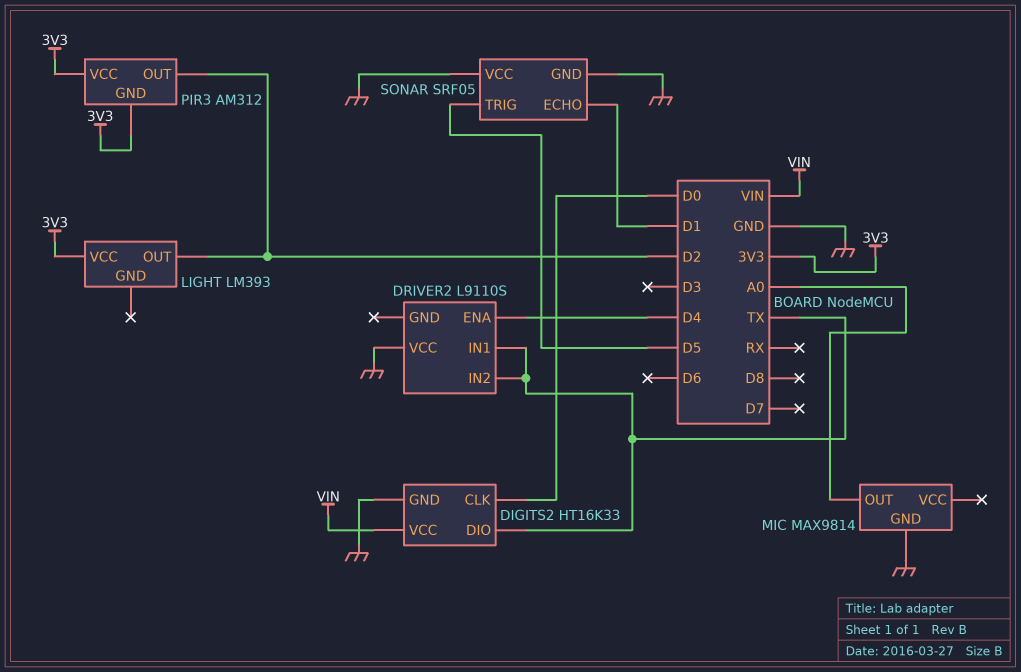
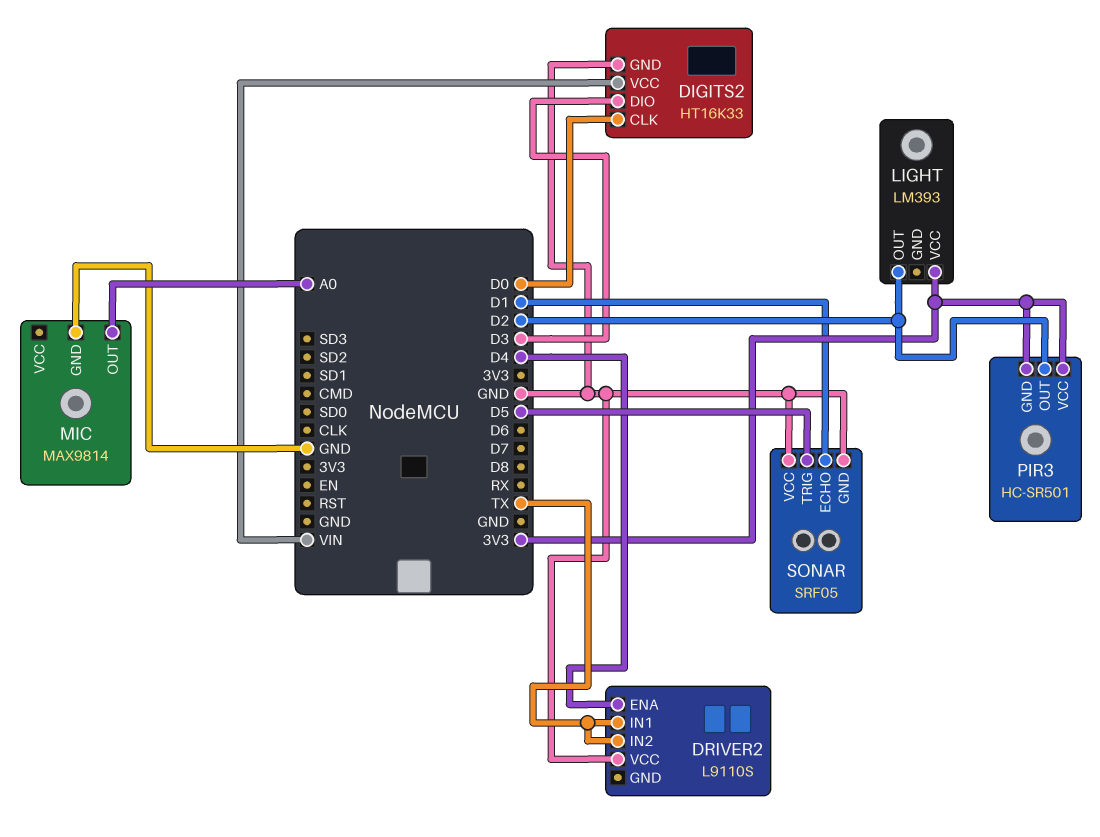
DIGITS2 pin DIO: TX -> D3
PIR3: AM312 -> HC-SR501

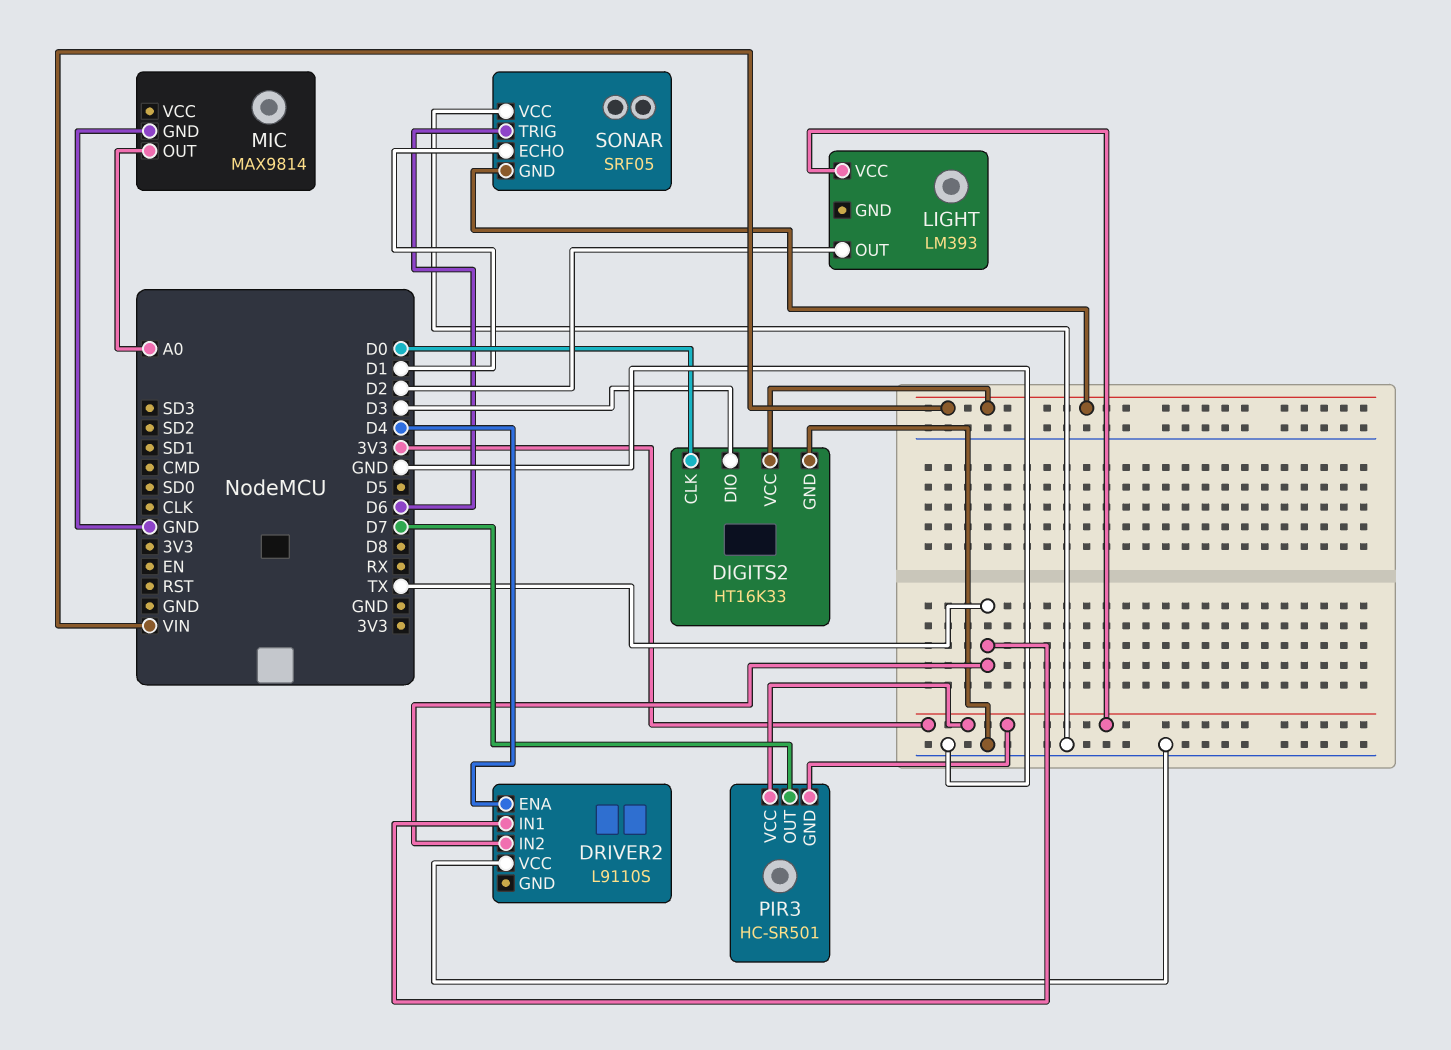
PIR3 pin OUT: D2 -> D7
SONAR pin GND: GND -> VIN
SONAR pin TRIG: D5 -> D6

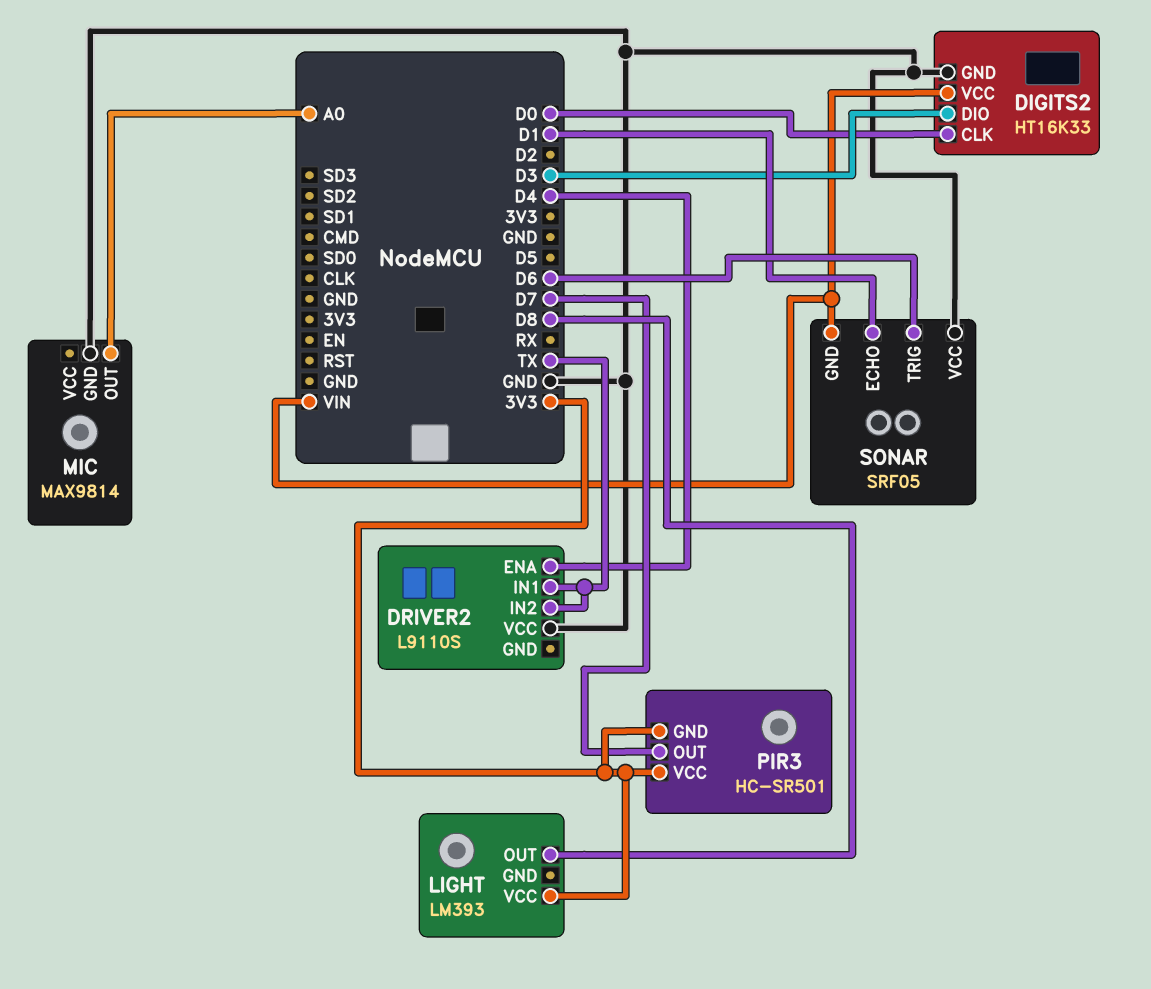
LIGHT pin OUT: D2 -> D8

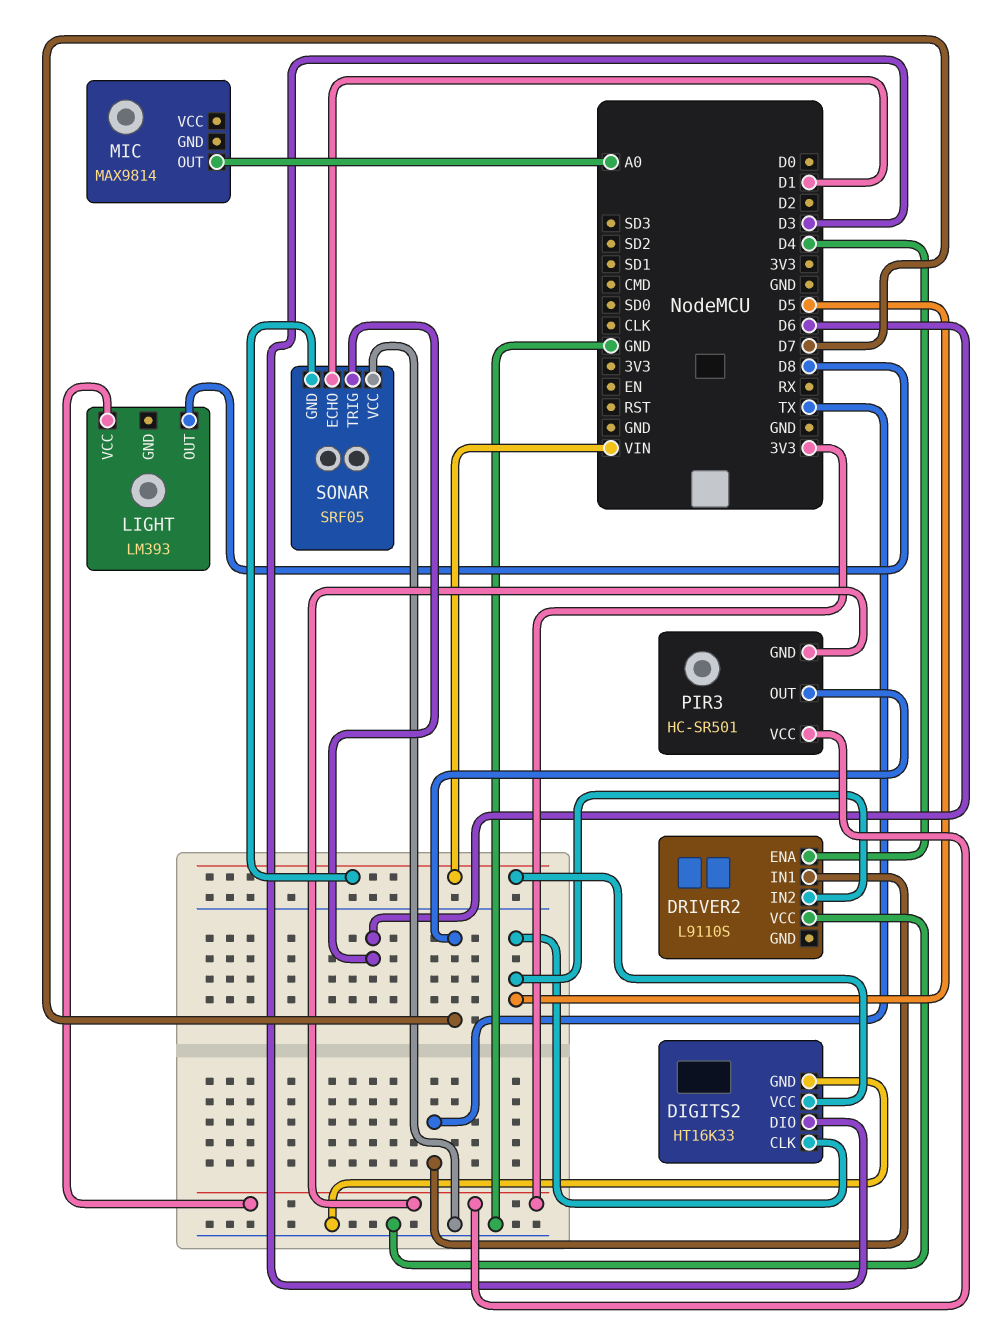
DIGITS2 pin CLK: D0 -> D5
DRIVER2 pin IN2: TX -> D5
MIC pin GND: GND -> none

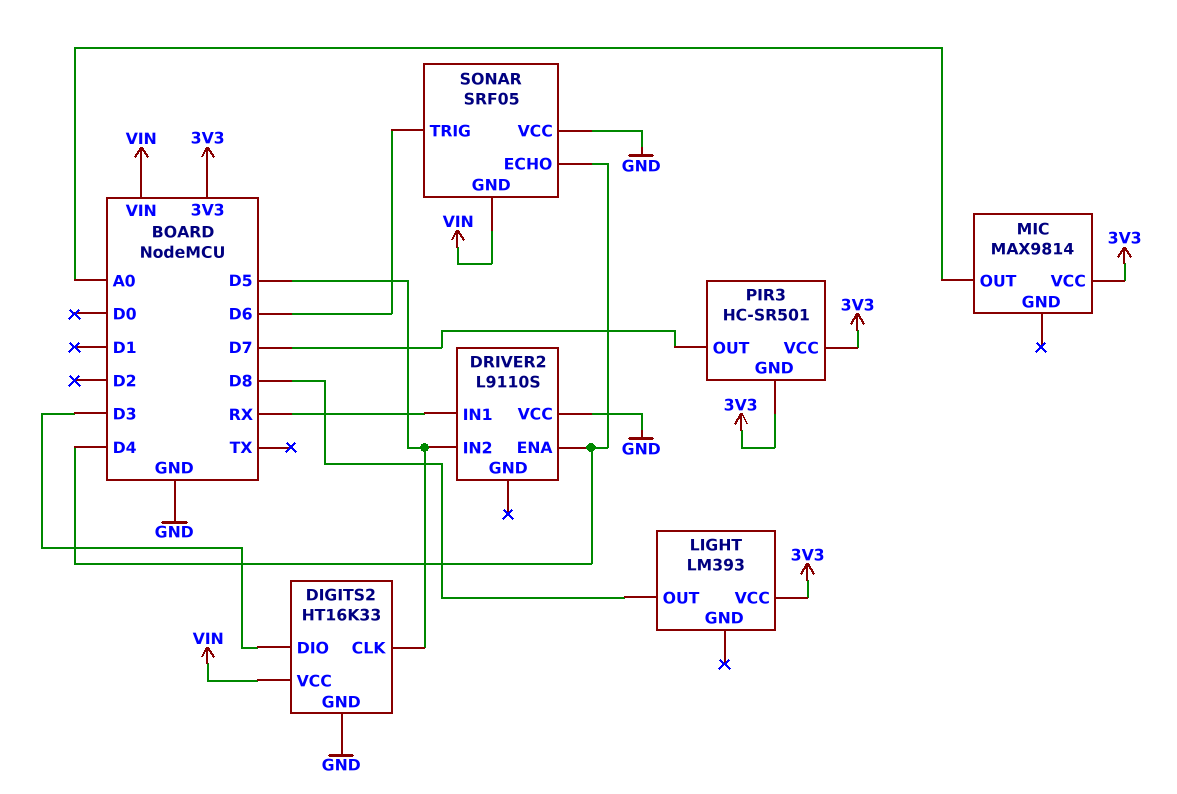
DRIVER2 pin IN1: TX -> RX
MIC pin VCC: none -> 3V3
SONAR pin ECHO: D1 -> D4

